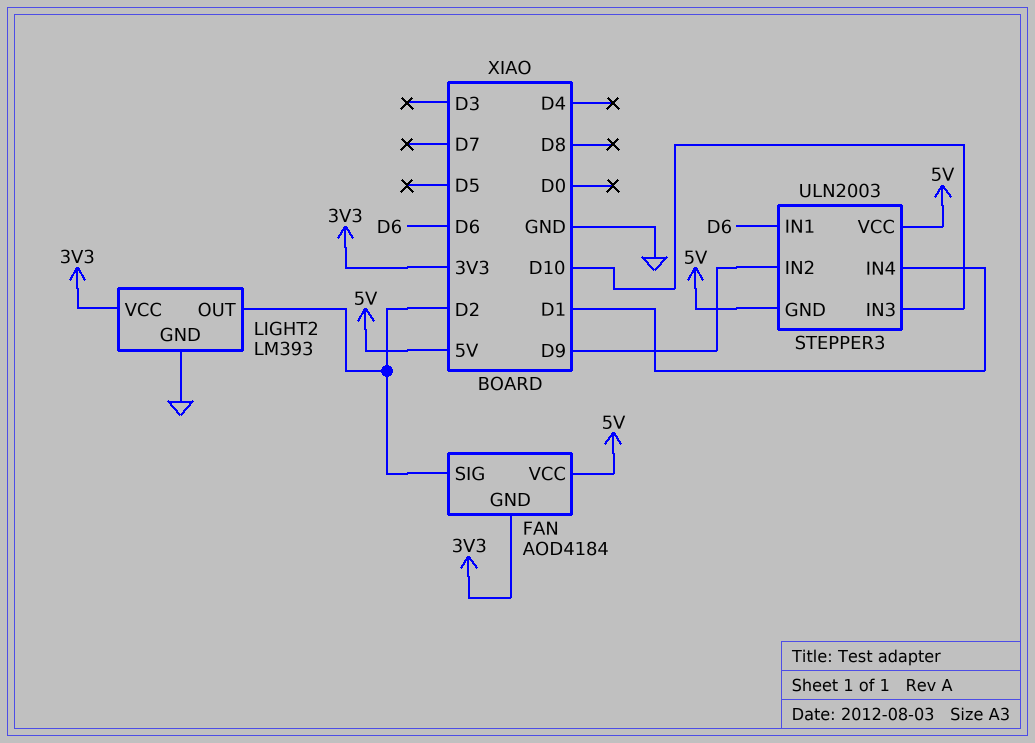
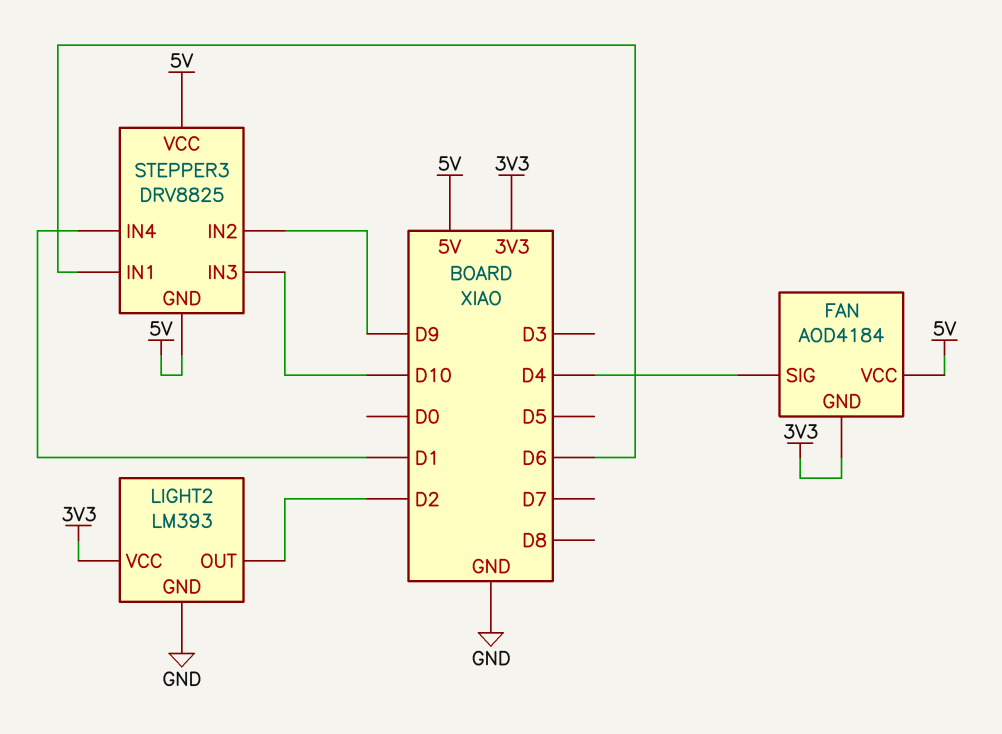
FAN pin SIG: D2 -> D4
STEPPER3: ULN2003 -> DRV8825

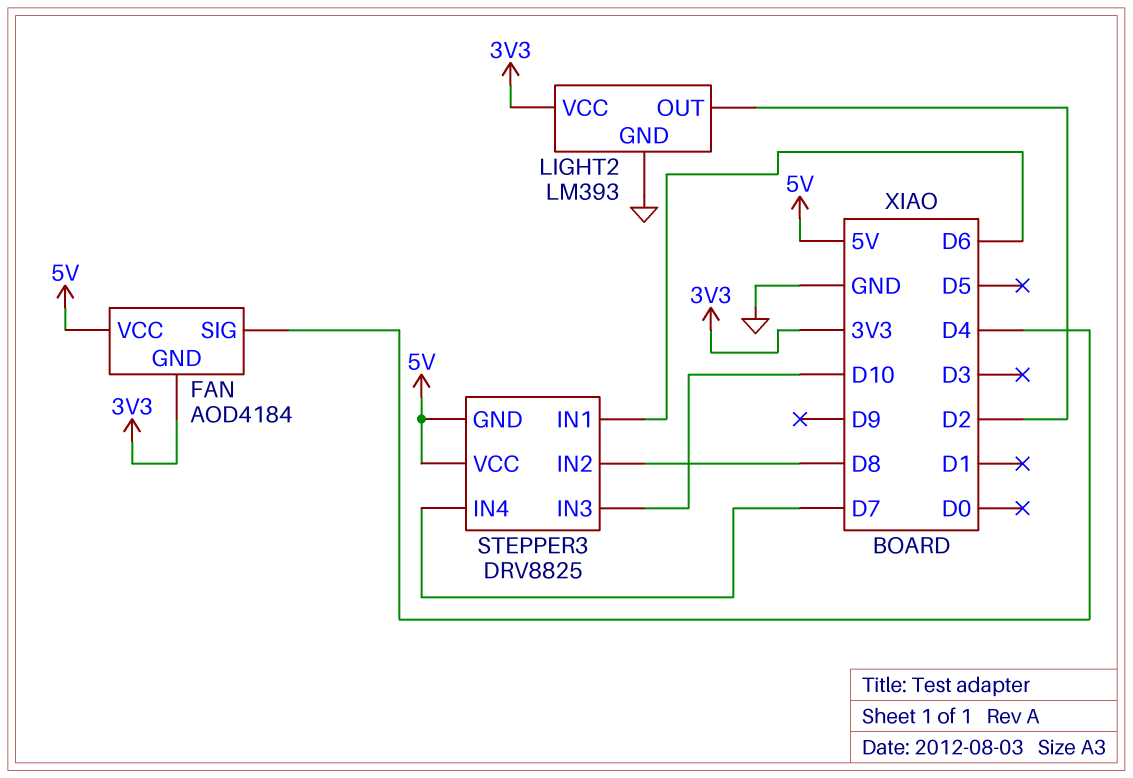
STEPPER3 pin IN2: D9 -> D8
STEPPER3 pin IN4: D1 -> D7

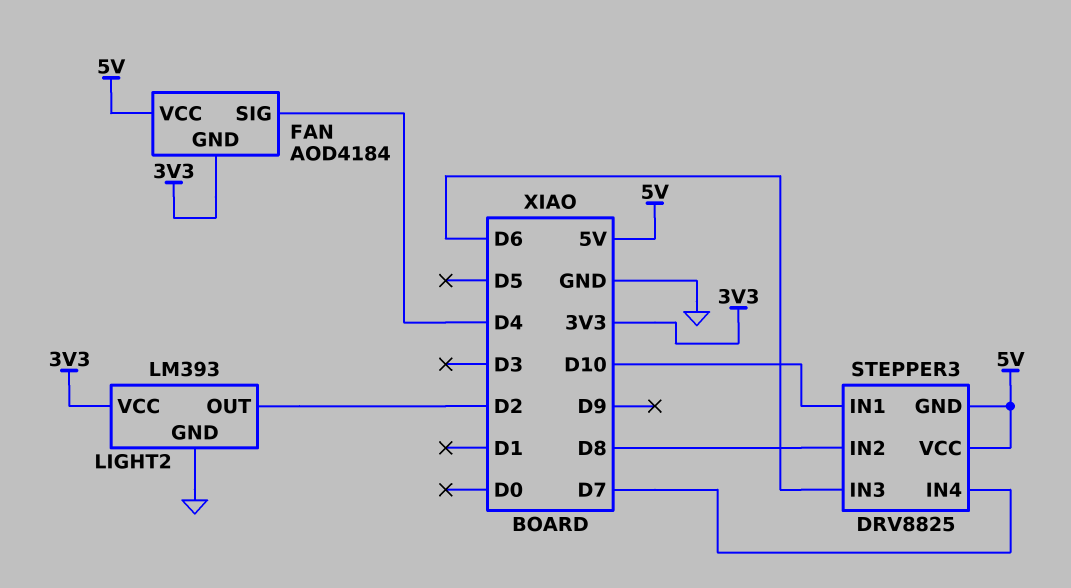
STEPPER3 pin IN1: D6 -> D10
STEPPER3 pin IN3: D10 -> D6

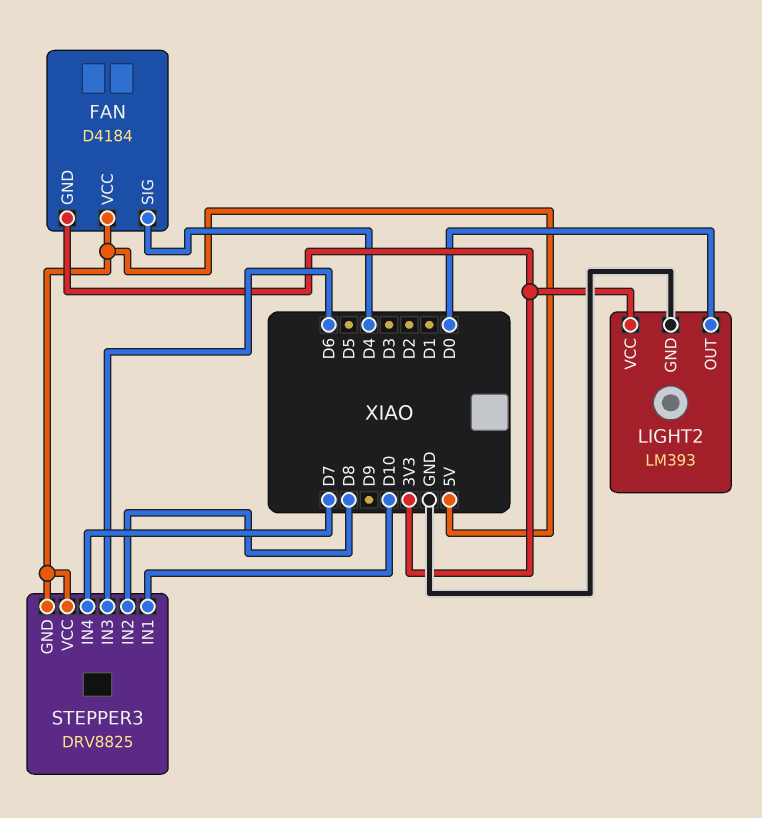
FAN: AOD4184 -> D4184
LIGHT2 pin OUT: D2 -> D0

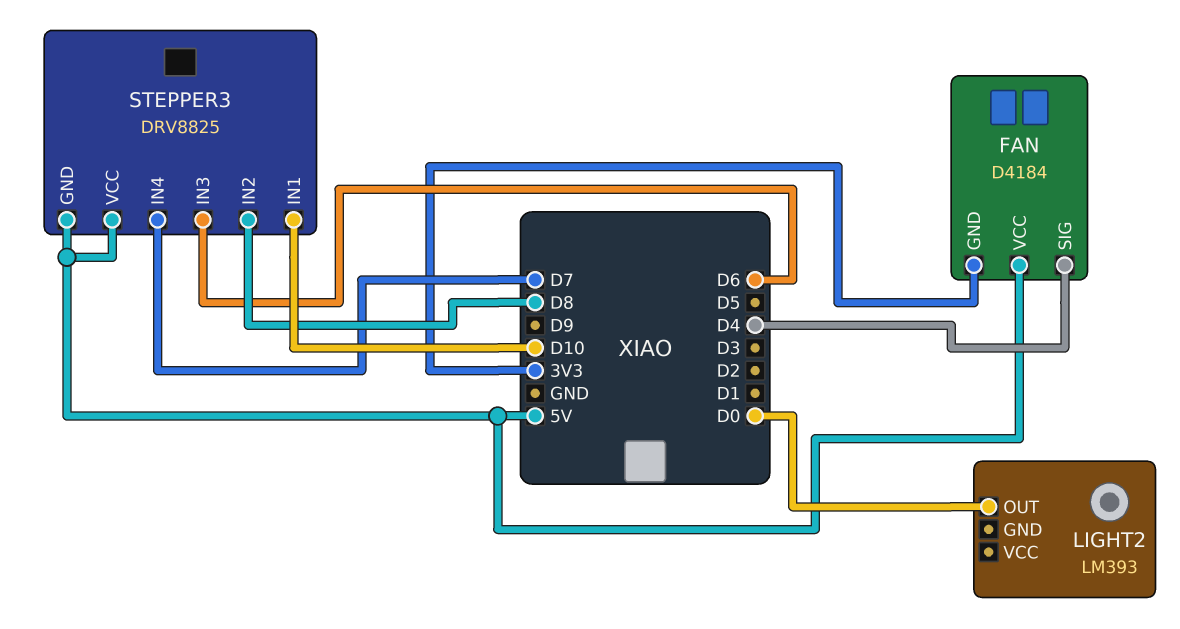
LIGHT2 pin GND: GND -> none
LIGHT2 pin VCC: 3V3 -> none

